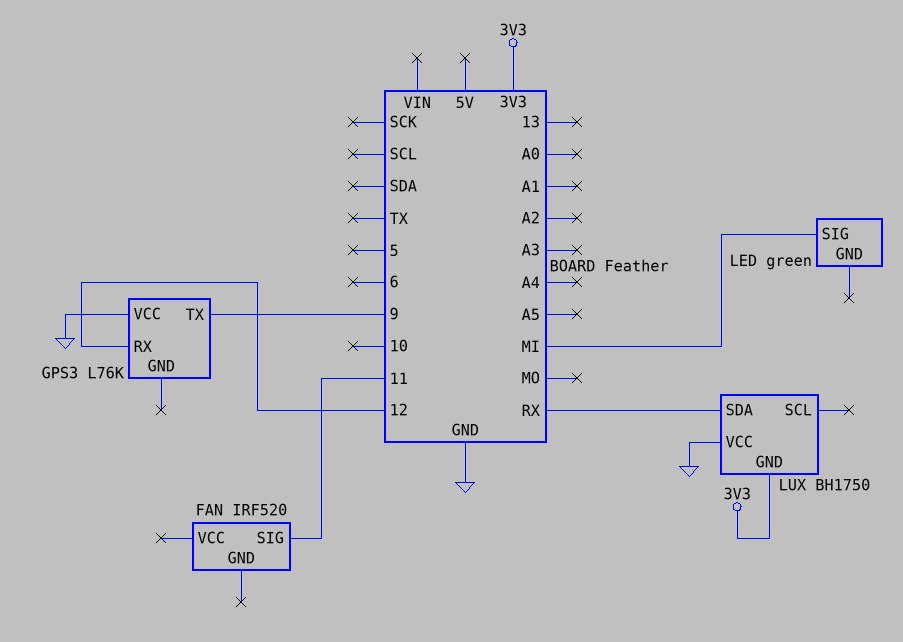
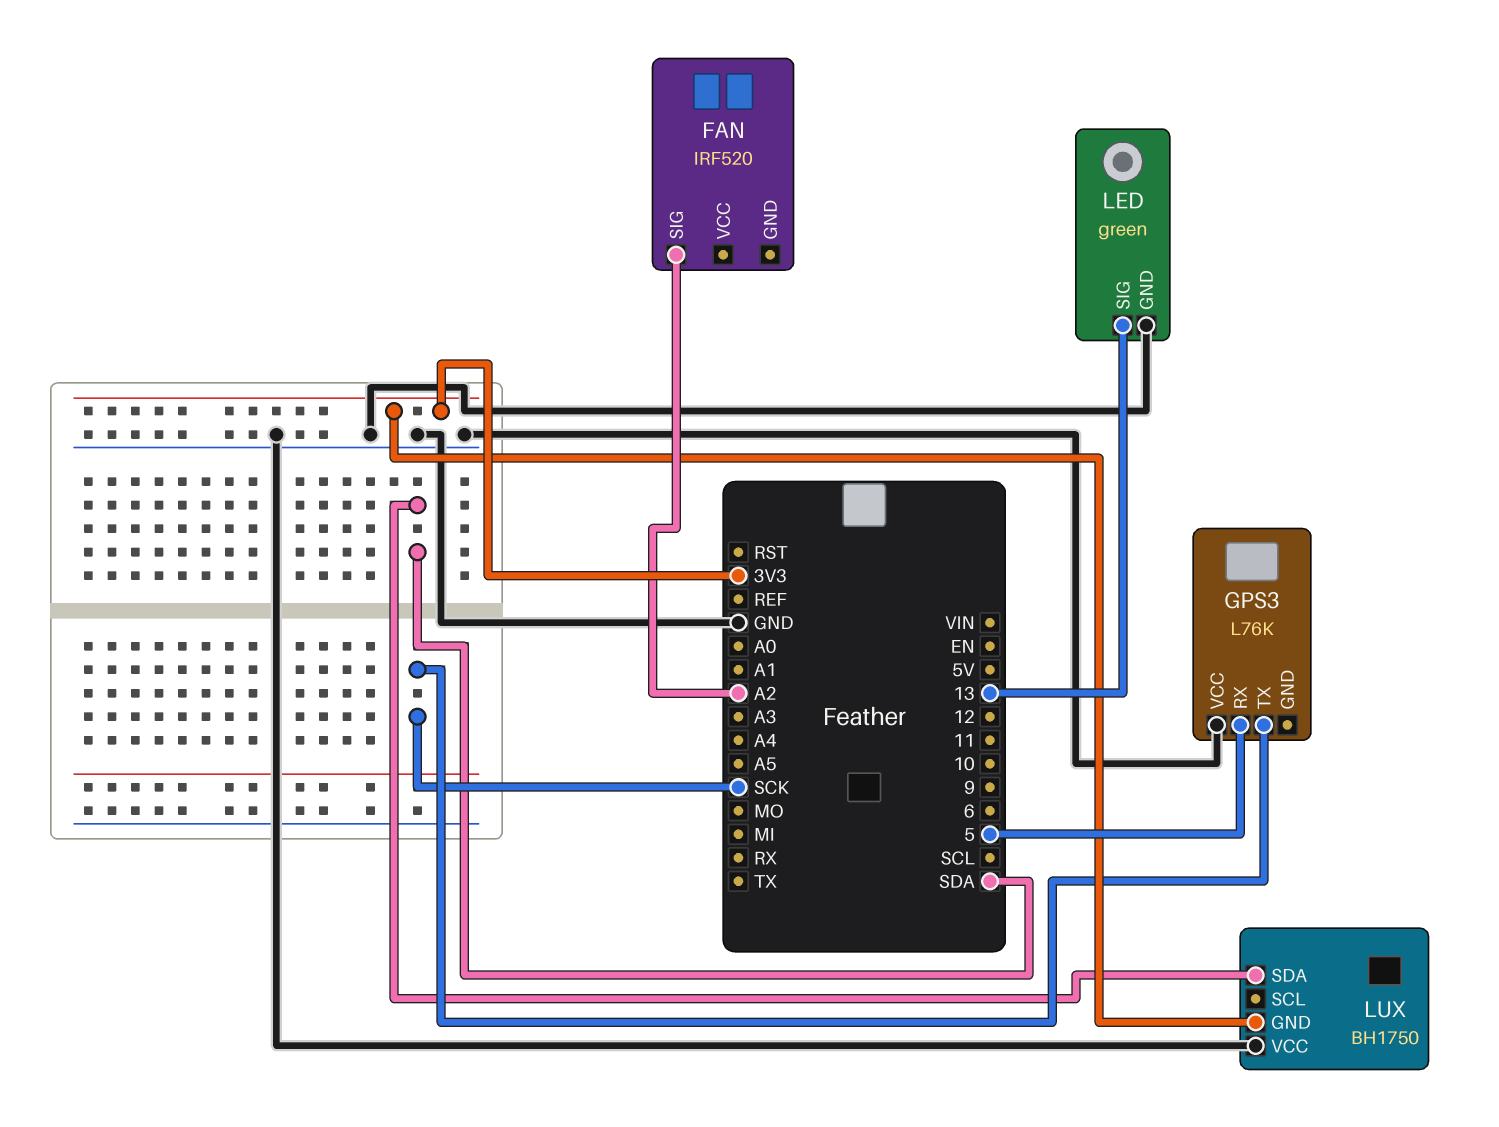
FAN pin SIG: 11 -> A2
GPS3 pin RX: 12 -> 5
GPS3 pin TX: 9 -> SCK
LED pin GND: none -> GND
LED pin SIG: MI -> 13
LUX pin SDA: RX -> SDA

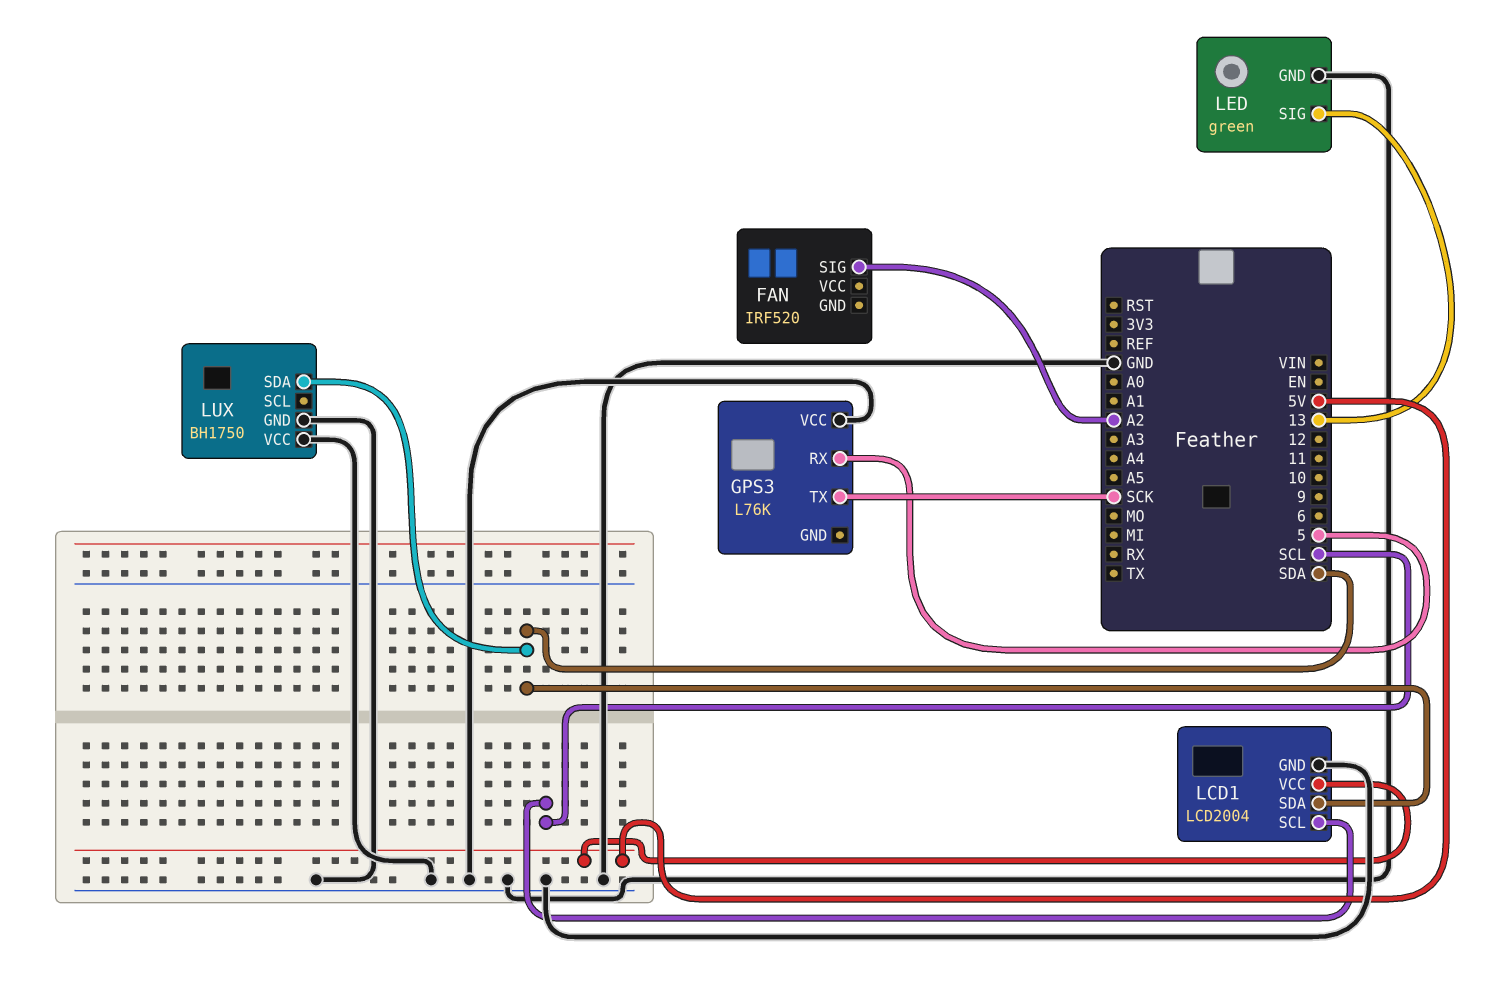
LCD1: none -> LCD2004
LCD1 pin GND: none -> GND
LCD1 pin SCL: none -> SCL
LCD1 pin SDA: none -> SDA
LCD1 pin VCC: none -> 5V
LUX pin GND: 3V3 -> GND

